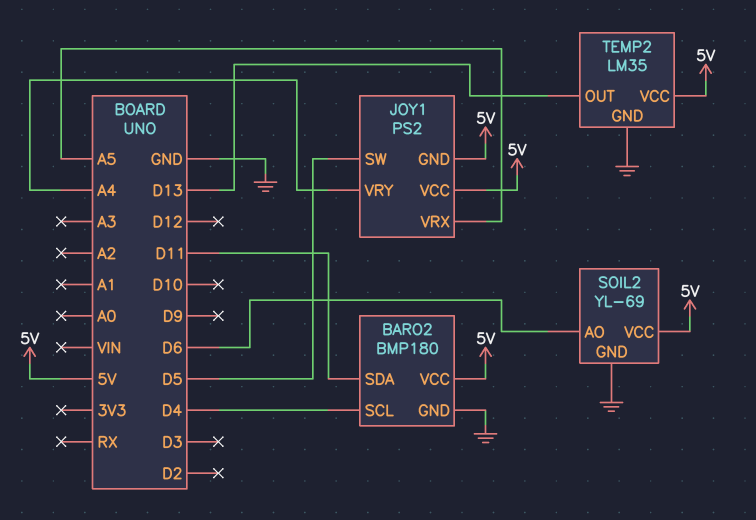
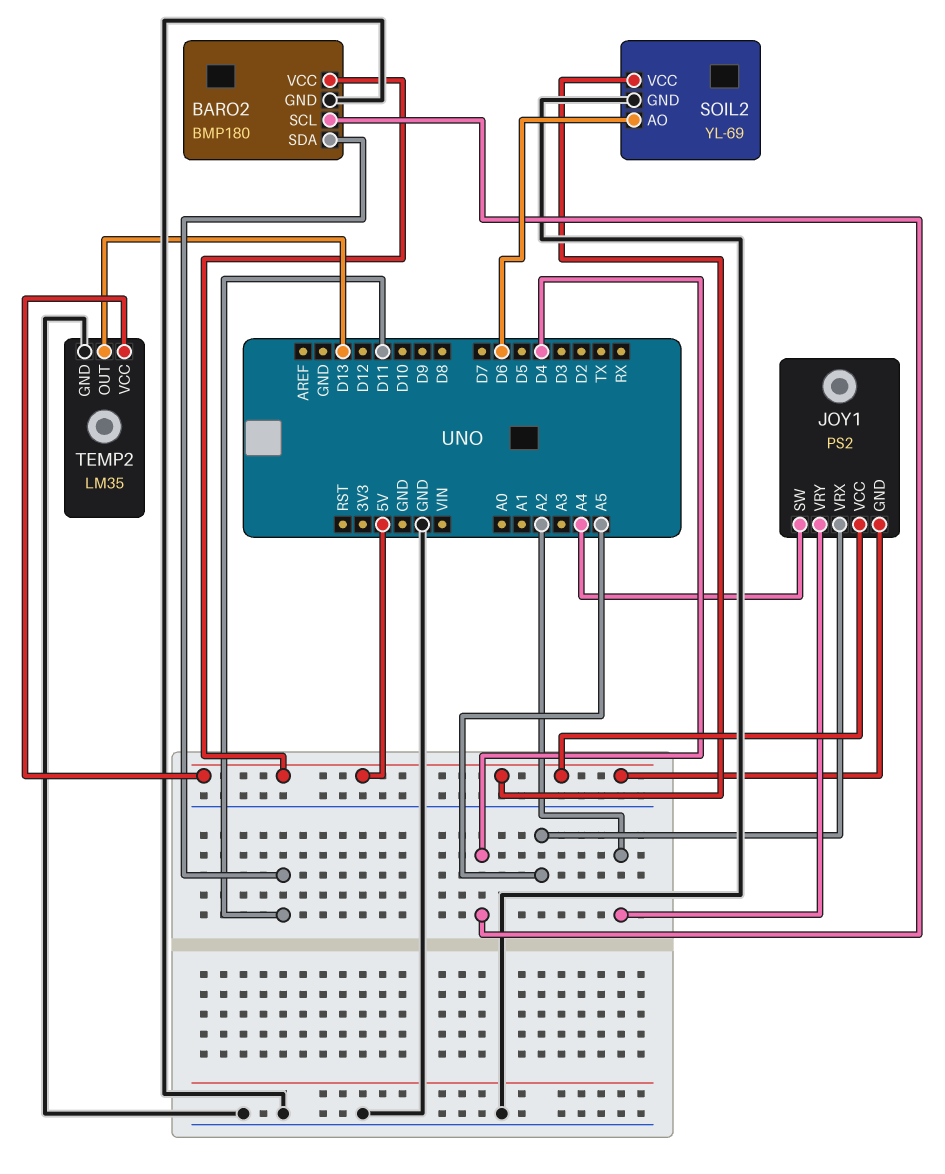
JOY1 pin SW: D5 -> A4
JOY1 pin VRY: A4 -> A2

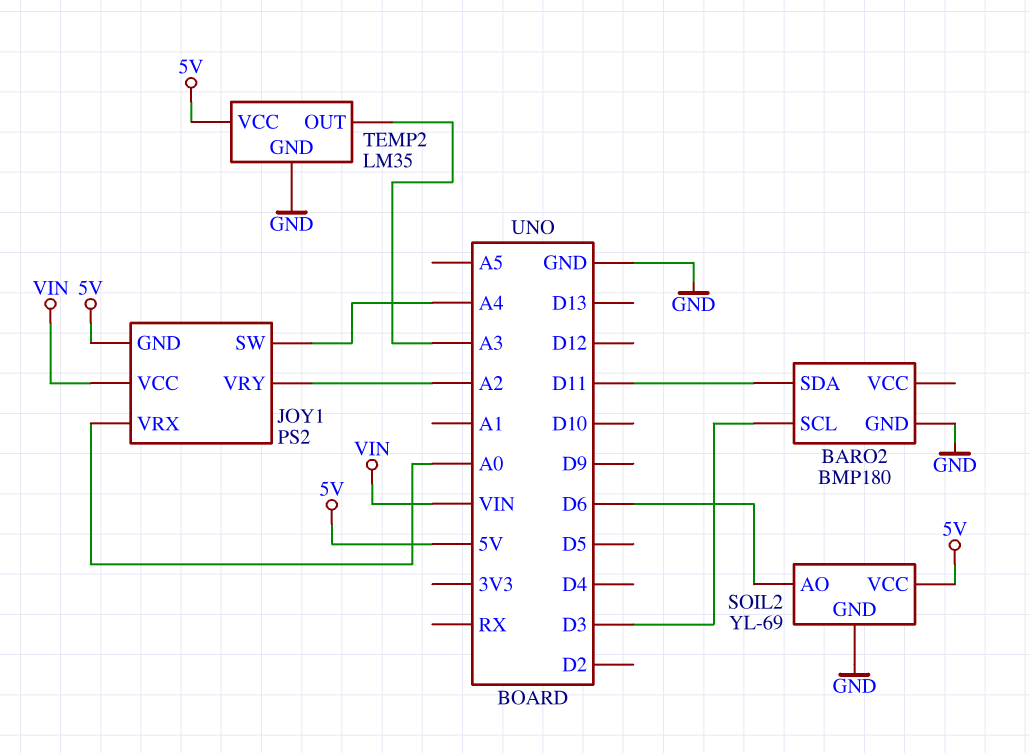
BARO2 pin SCL: D4 -> D3
BARO2 pin VCC: 5V -> none
JOY1 pin VCC: 5V -> VIN
JOY1 pin VRX: A5 -> A0
TEMP2 pin OUT: D13 -> A3

